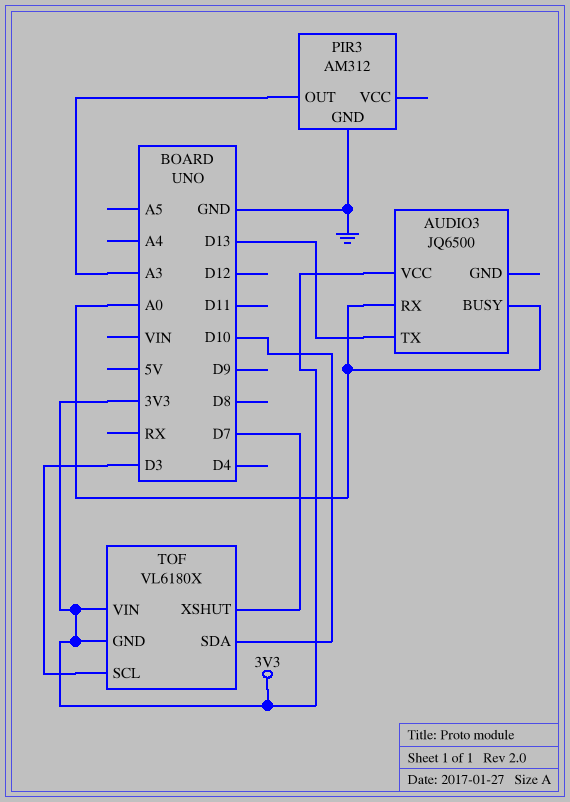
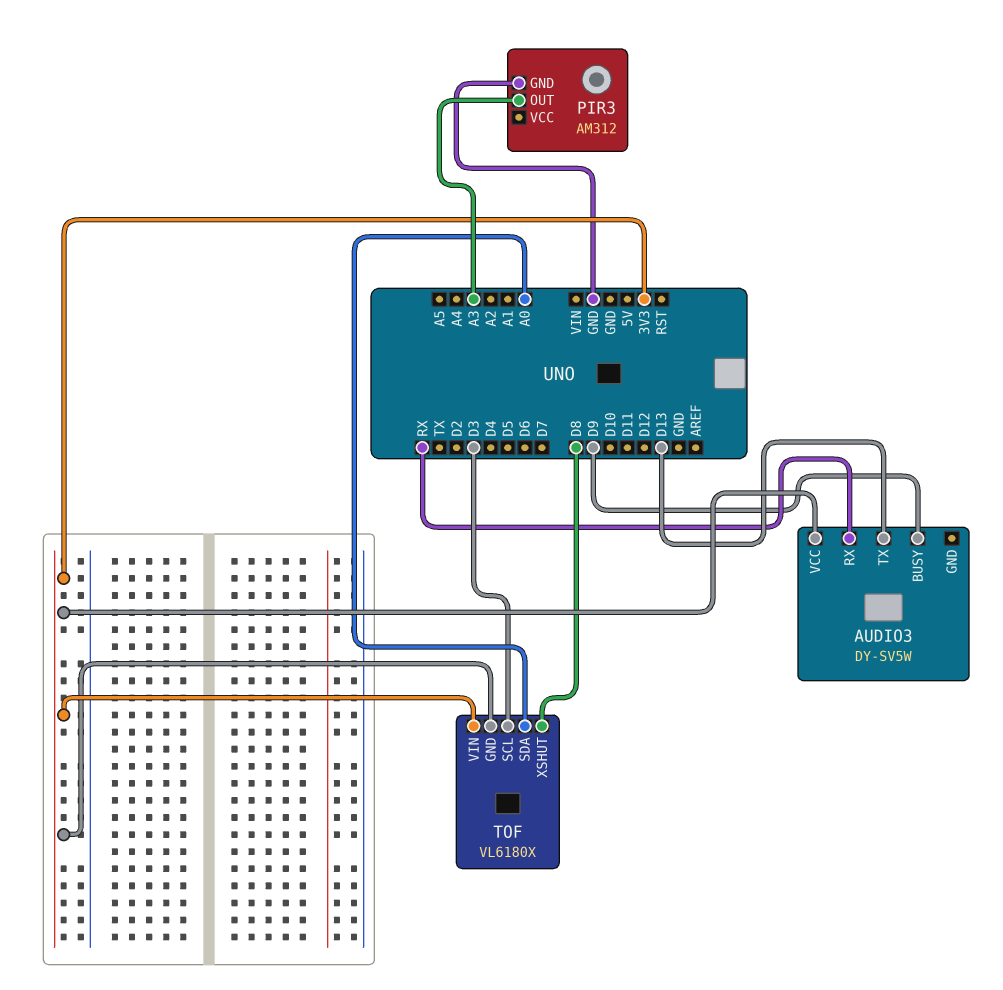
AUDIO3: JQ6500 -> DY-SV5W
AUDIO3 pin BUSY: A0 -> D9
AUDIO3 pin RX: A0 -> RX
TOF pin SDA: D10 -> A0
TOF pin XSHUT: D7 -> D8

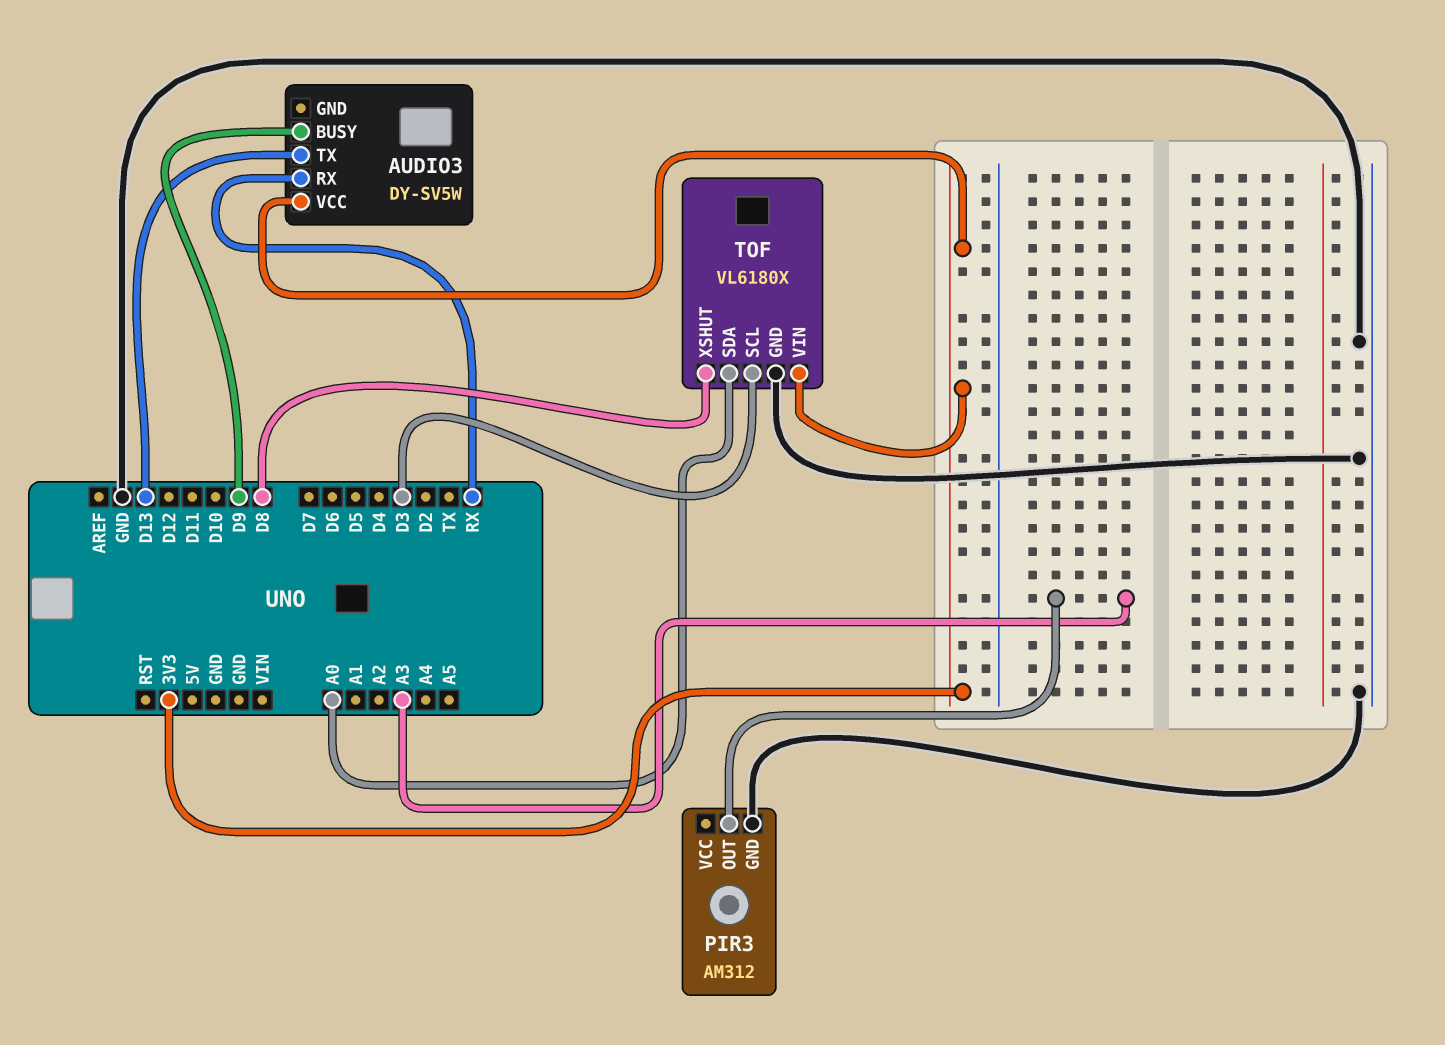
TOF pin GND: 3V3 -> GND

